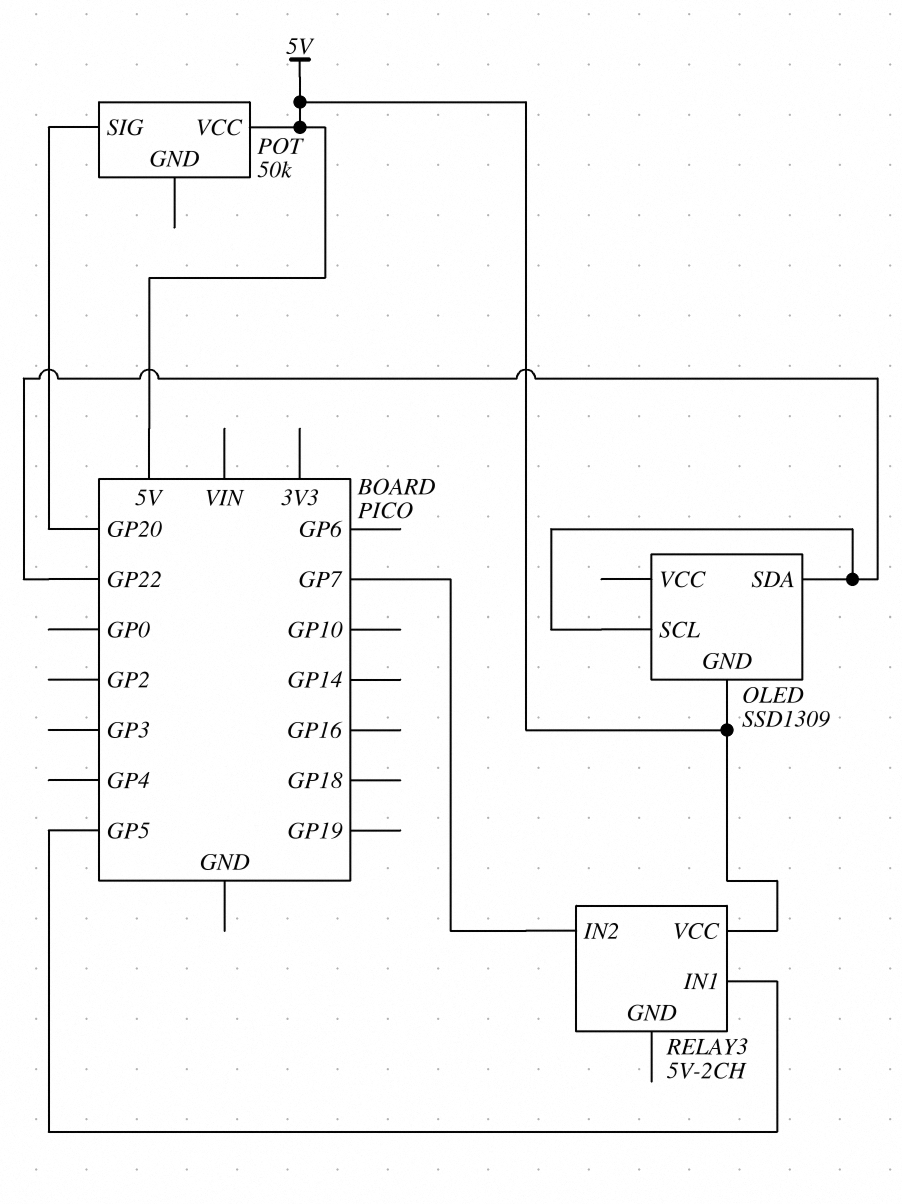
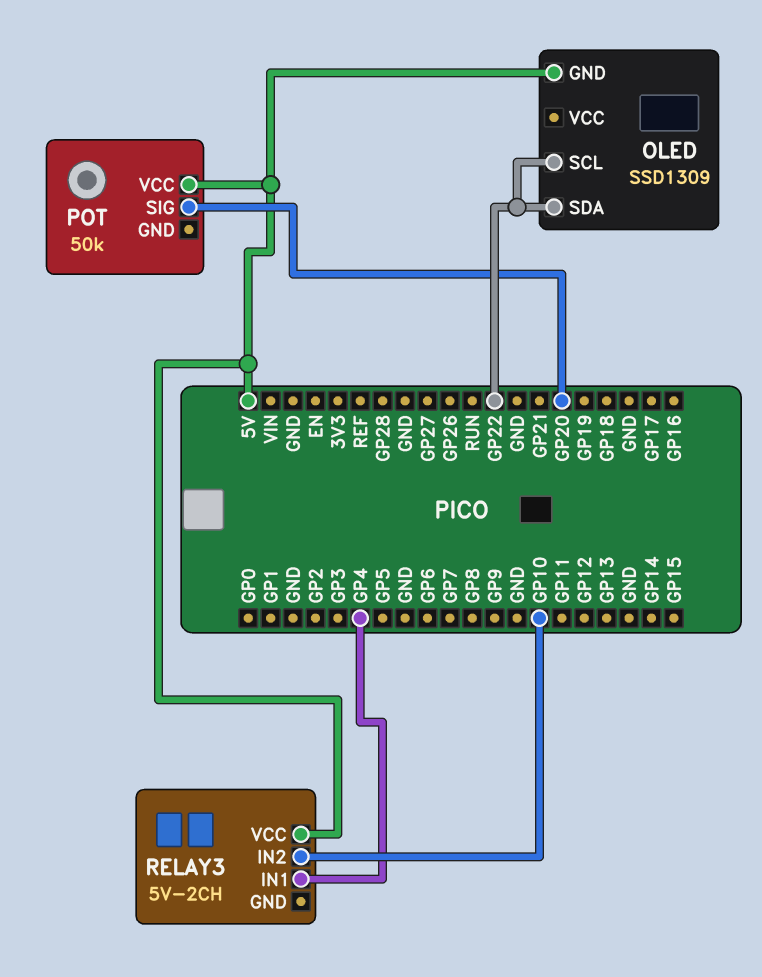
RELAY3 pin IN1: GP5 -> GP4
RELAY3 pin IN2: GP7 -> GP10

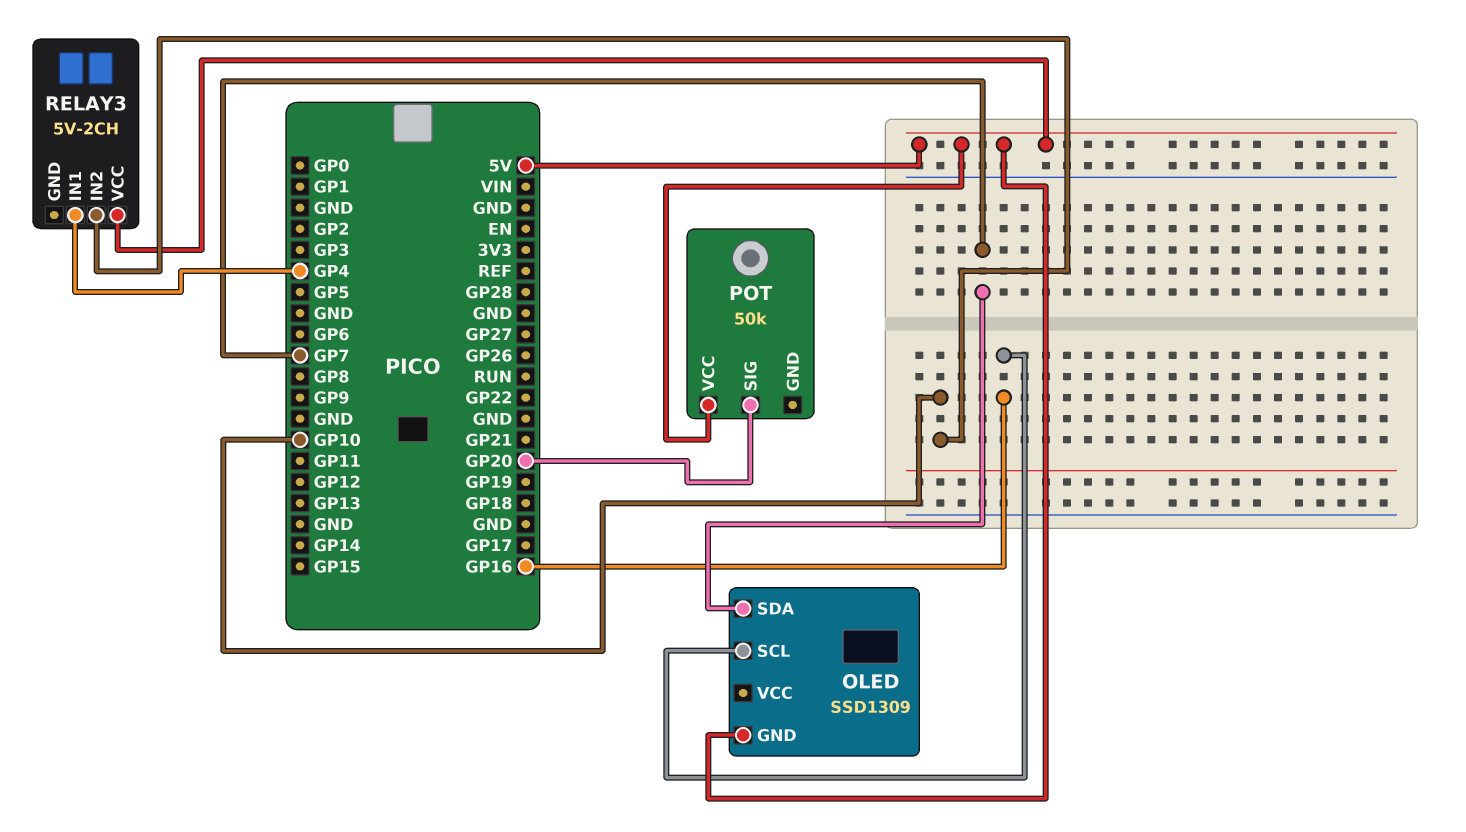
OLED pin SCL: GP22 -> GP16
OLED pin SDA: GP22 -> GP7

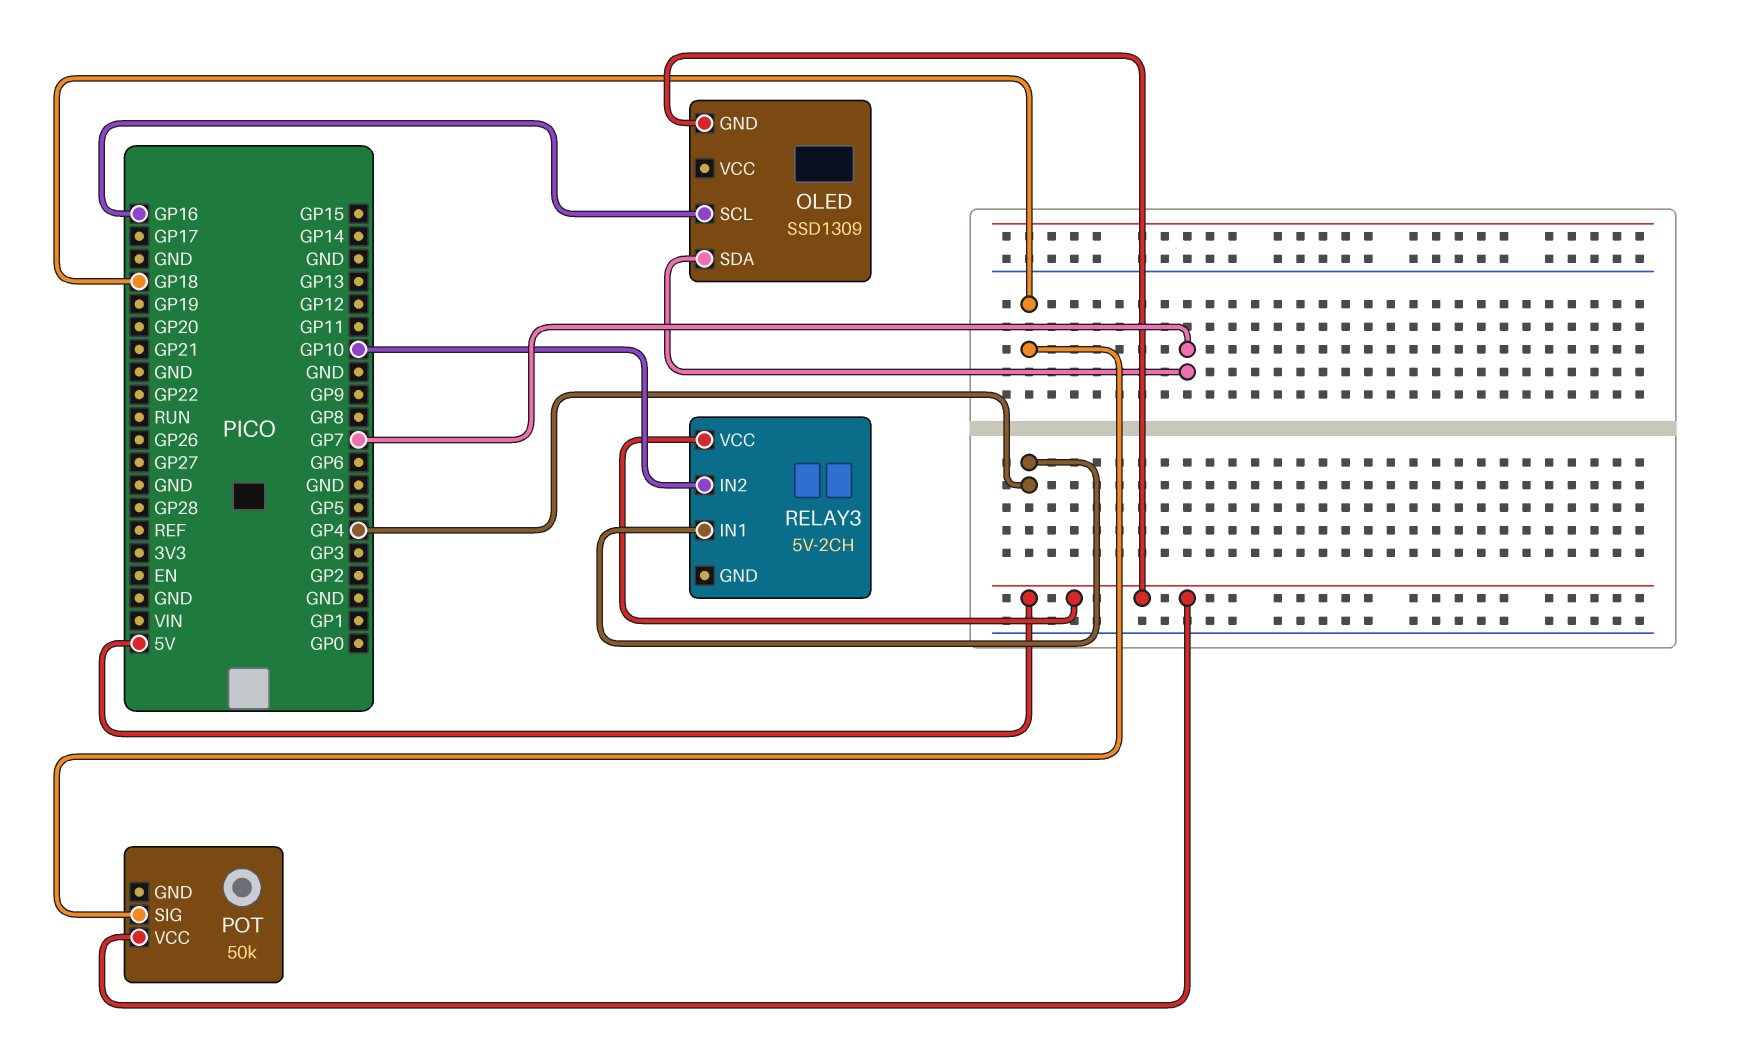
POT pin SIG: GP20 -> GP18

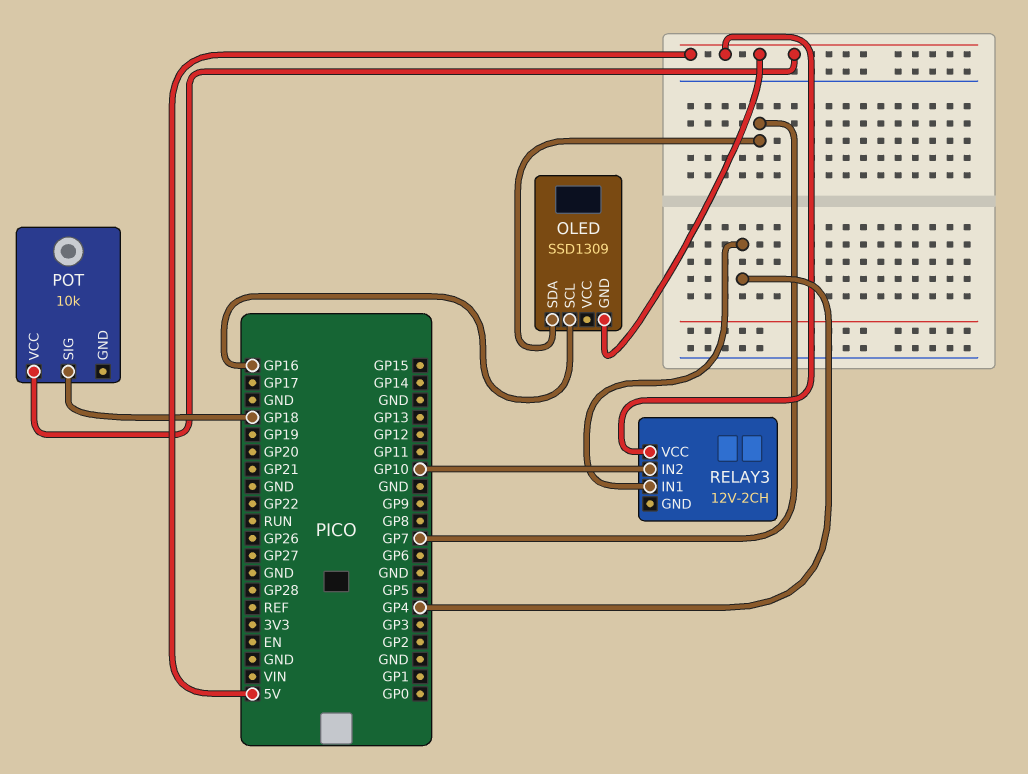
POT: 50k -> 10k
RELAY3: 5V-2CH -> 12V-2CH

